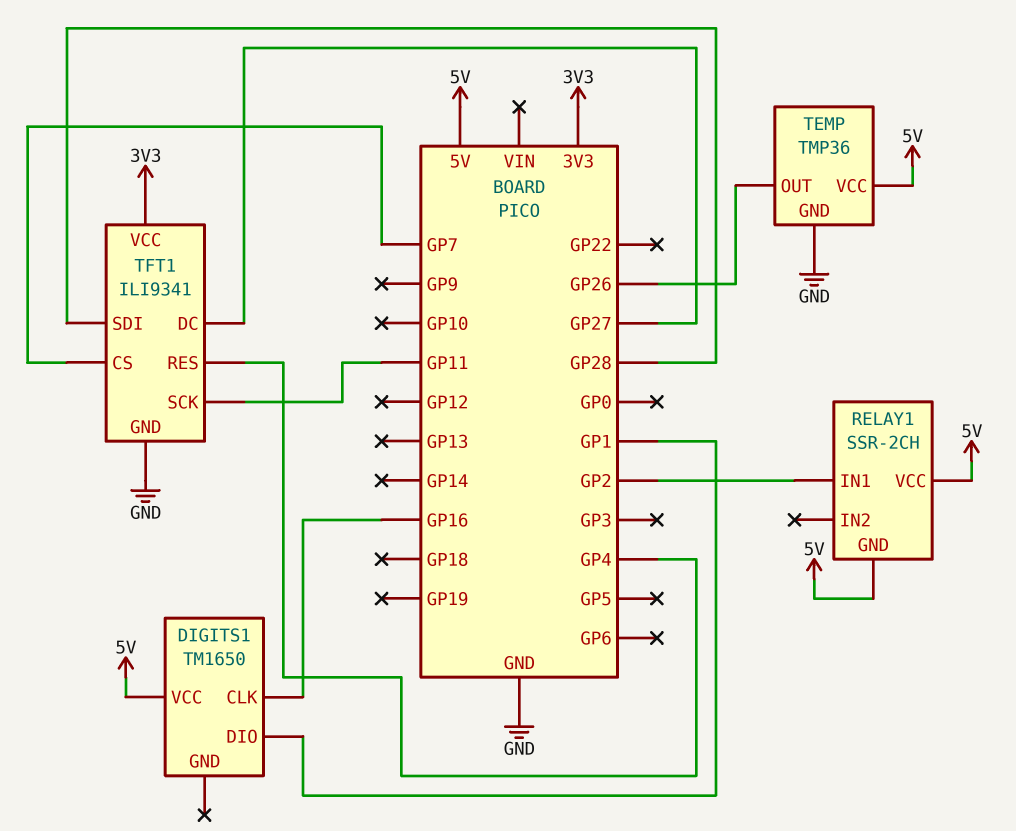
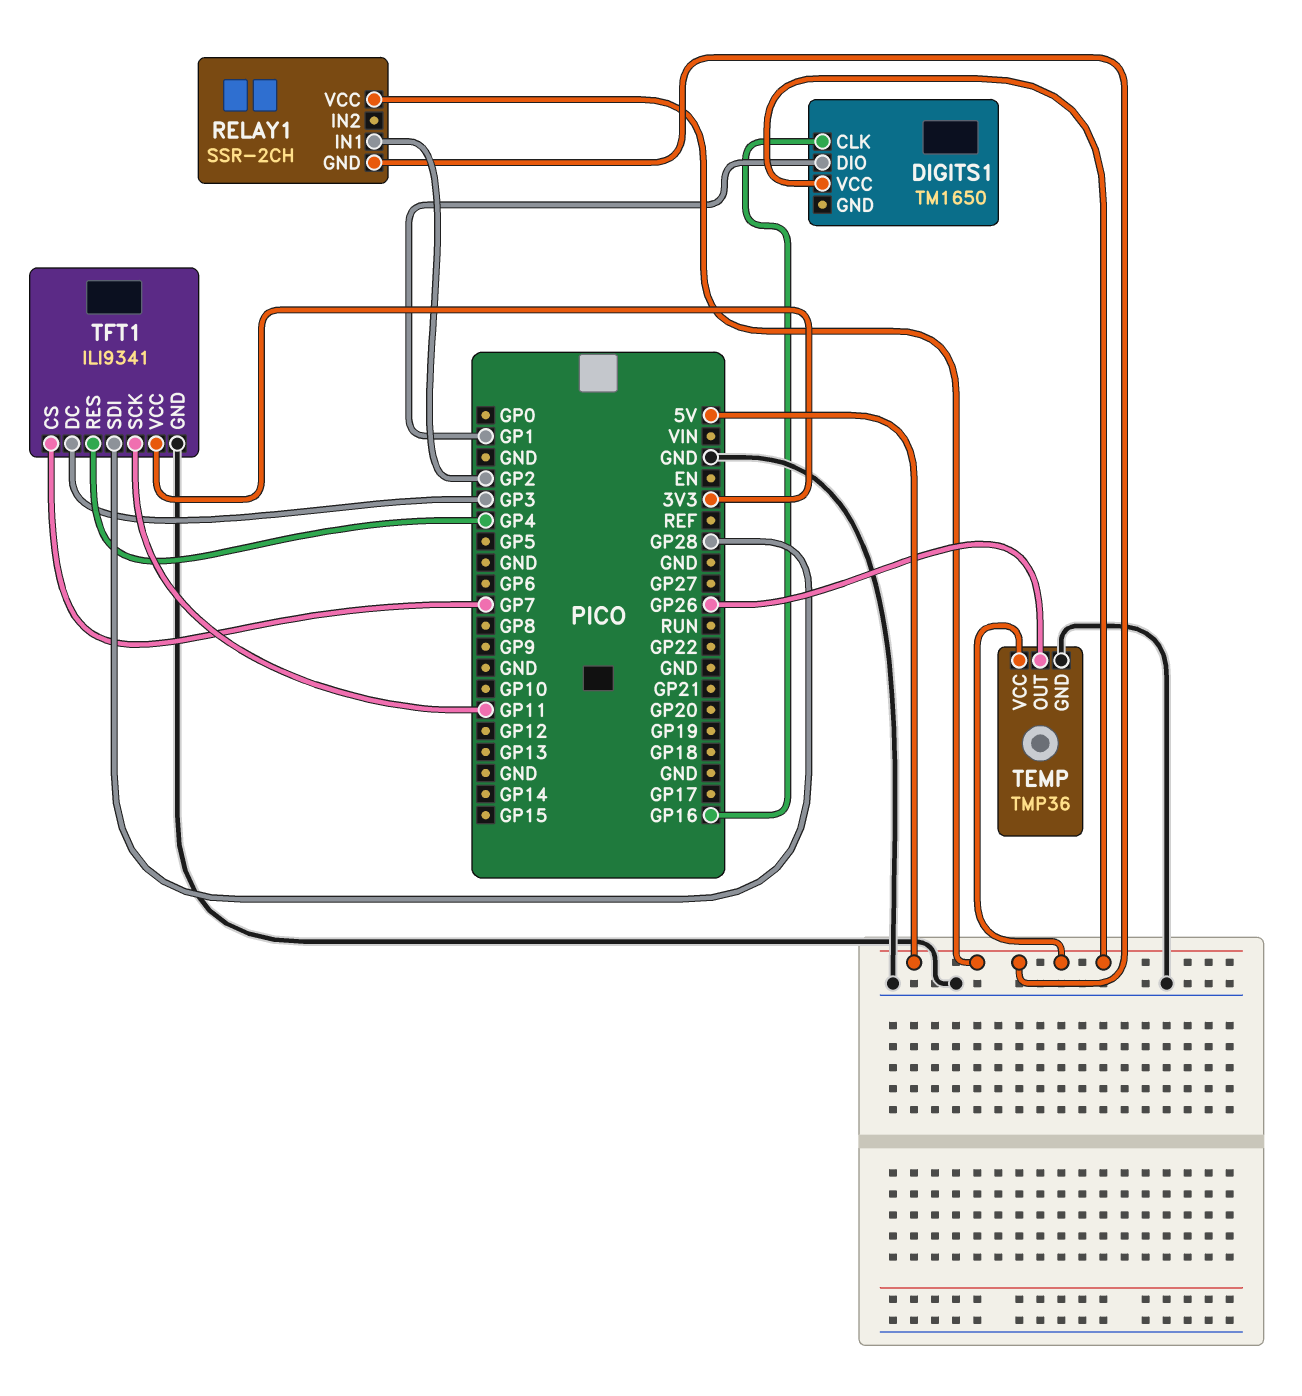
TFT1 pin DC: GP27 -> GP3

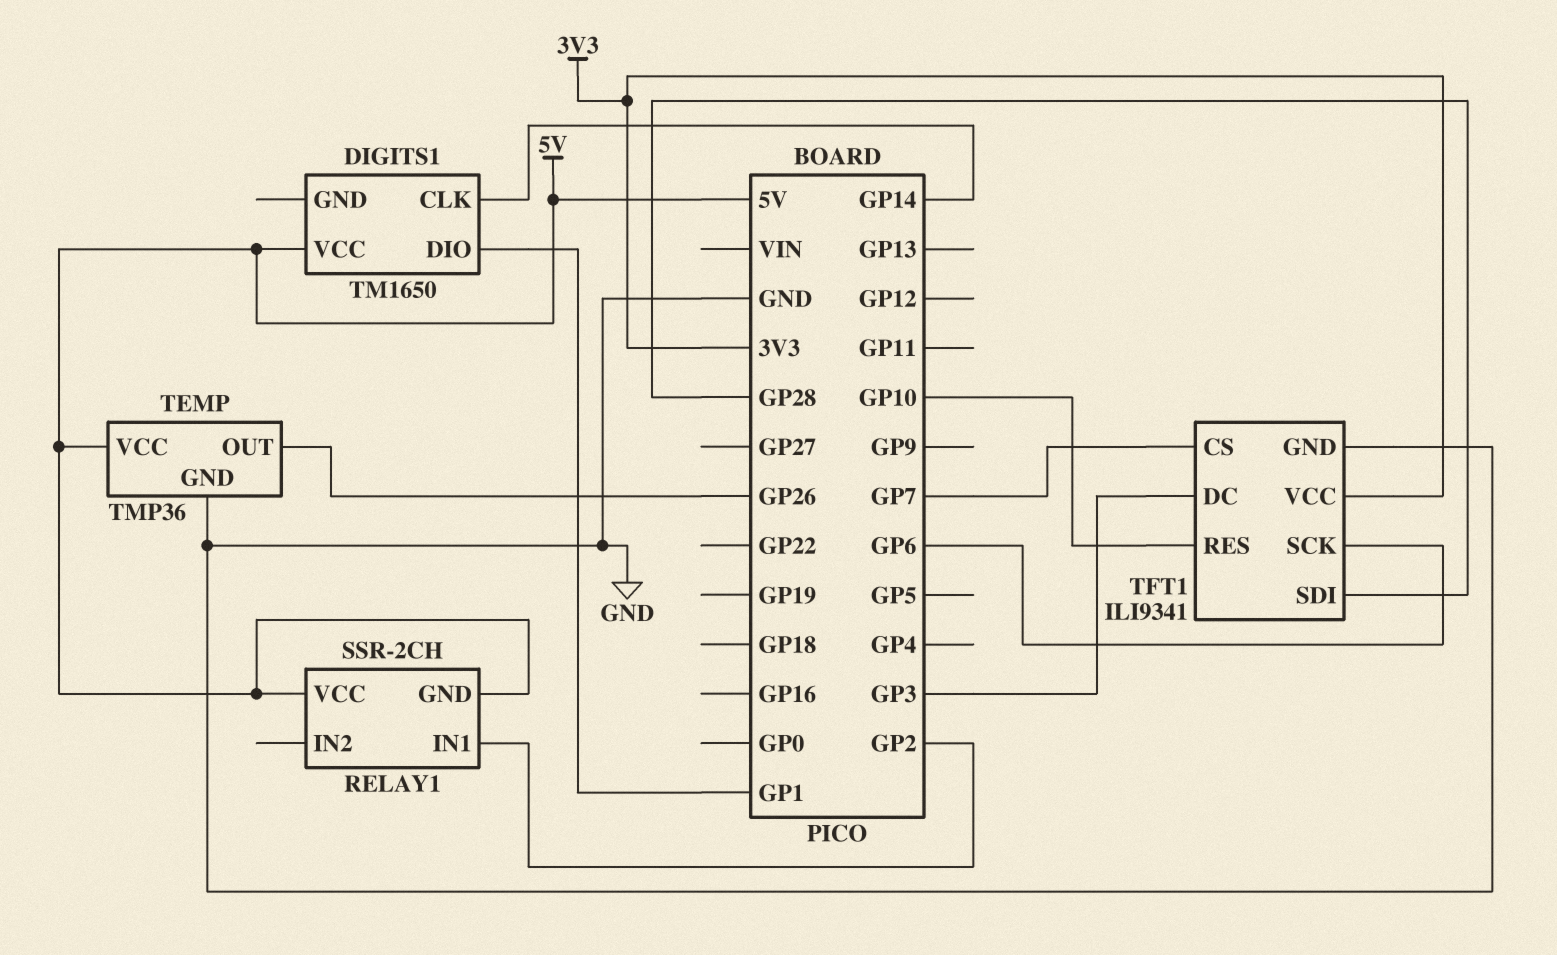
DIGITS1 pin CLK: GP16 -> GP14
TFT1 pin RES: GP4 -> GP10
TFT1 pin SCK: GP11 -> GP6

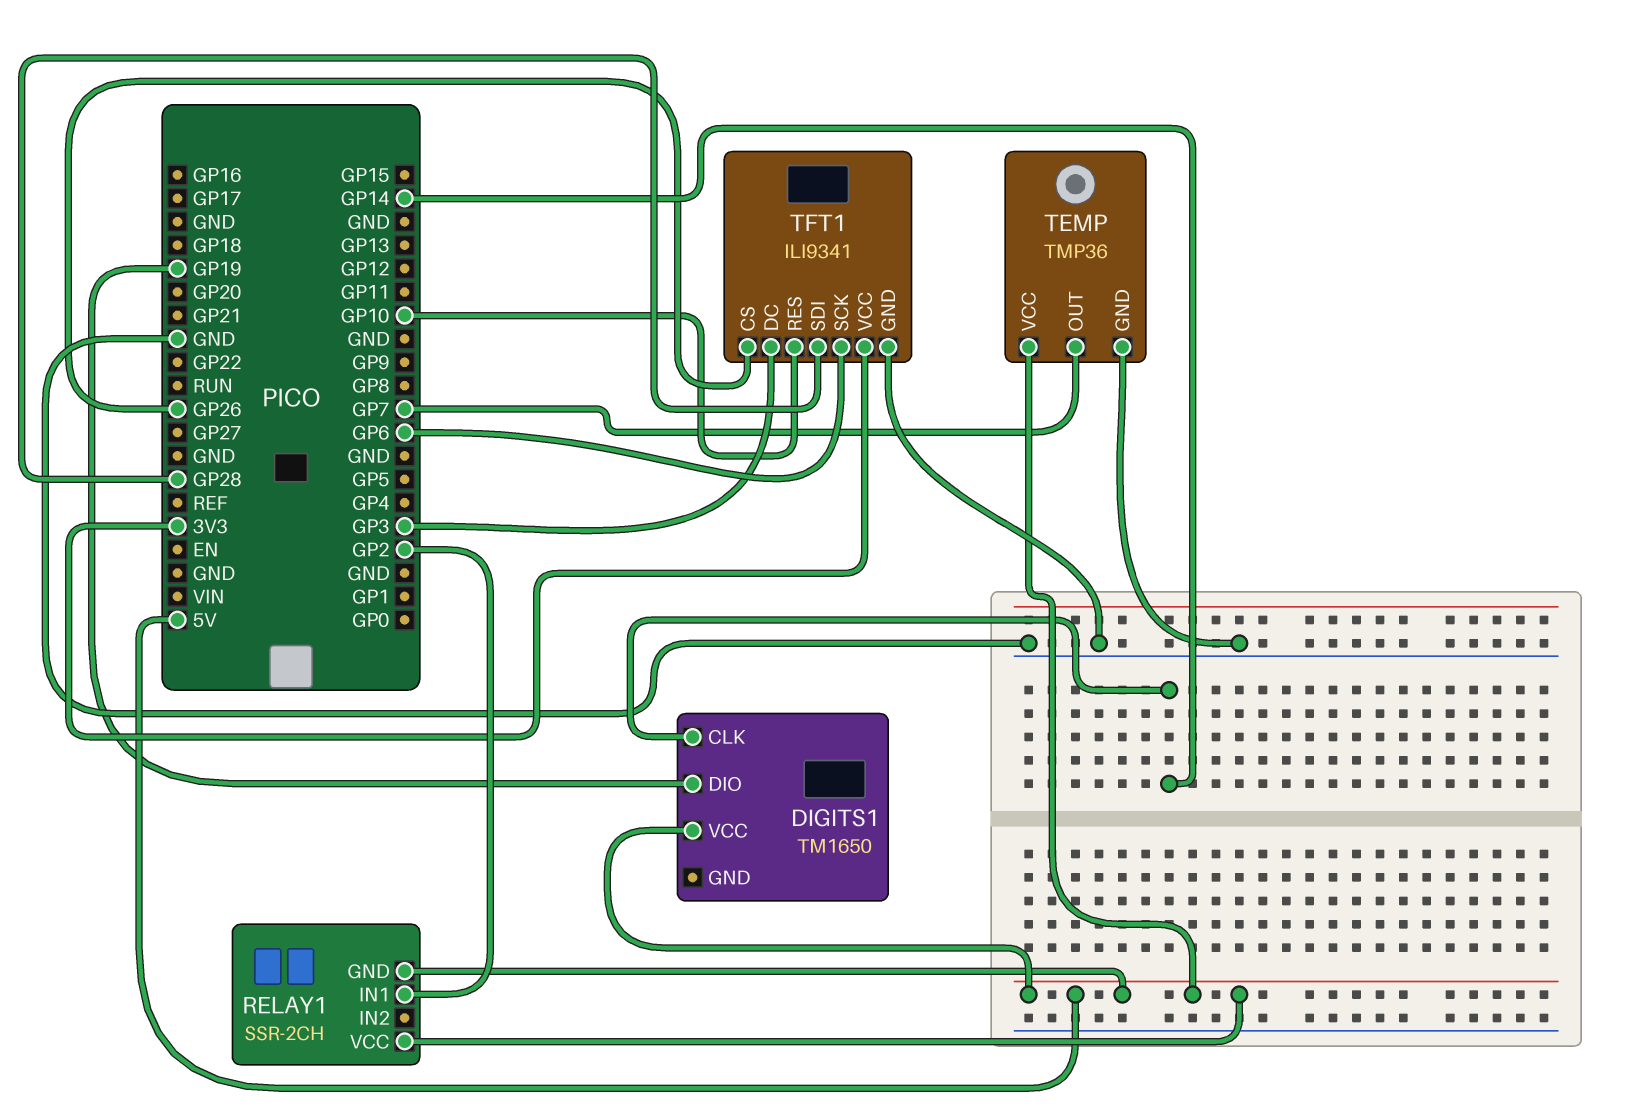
DIGITS1 pin DIO: GP1 -> GP19
TEMP pin OUT: GP26 -> GP7
TFT1 pin CS: GP7 -> GP26

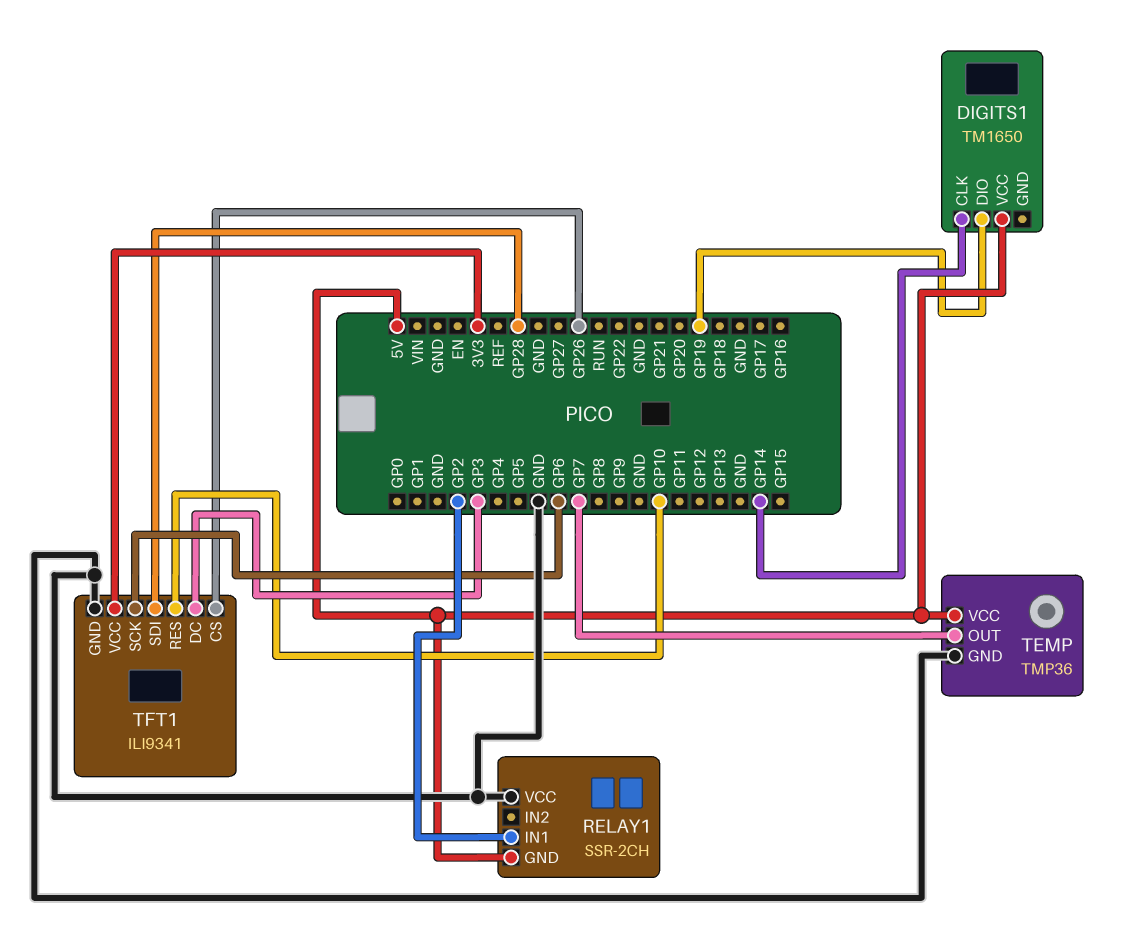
RELAY1 pin VCC: 5V -> GND

